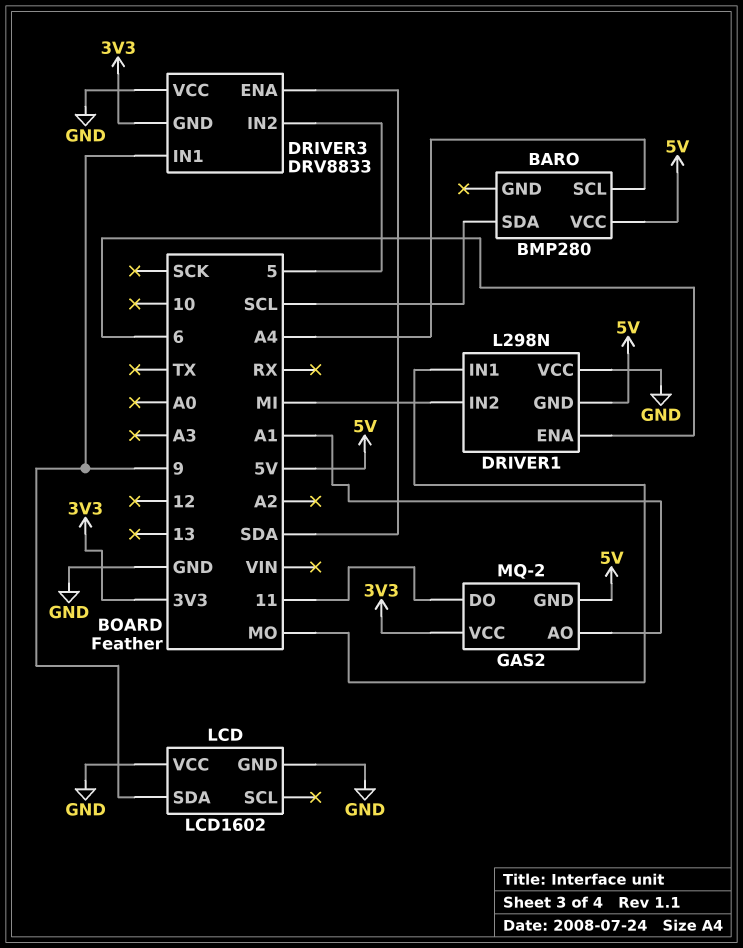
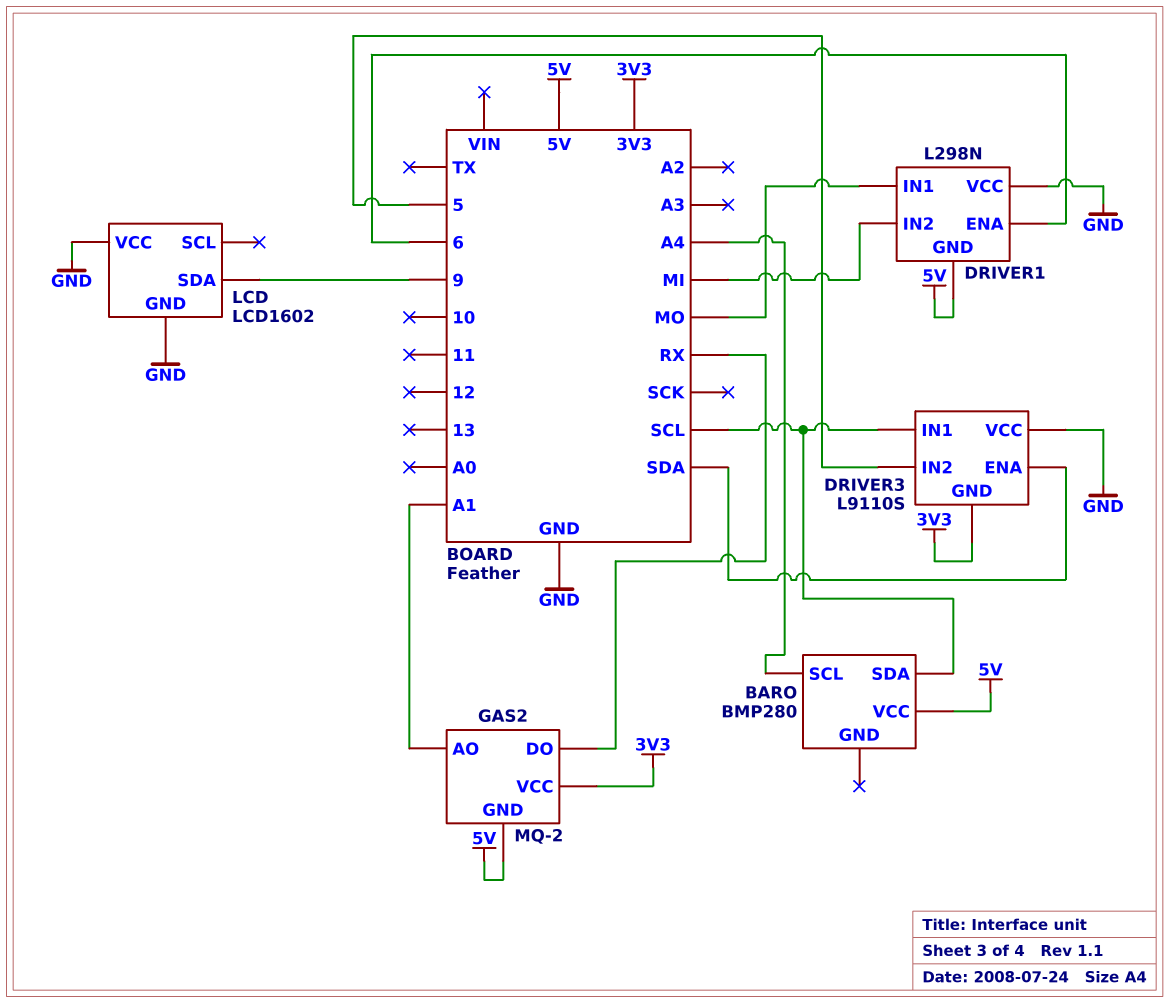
DRIVER3: DRV8833 -> L9110S
DRIVER3 pin IN1: 9 -> SCL
GAS2 pin DO: 11 -> RX

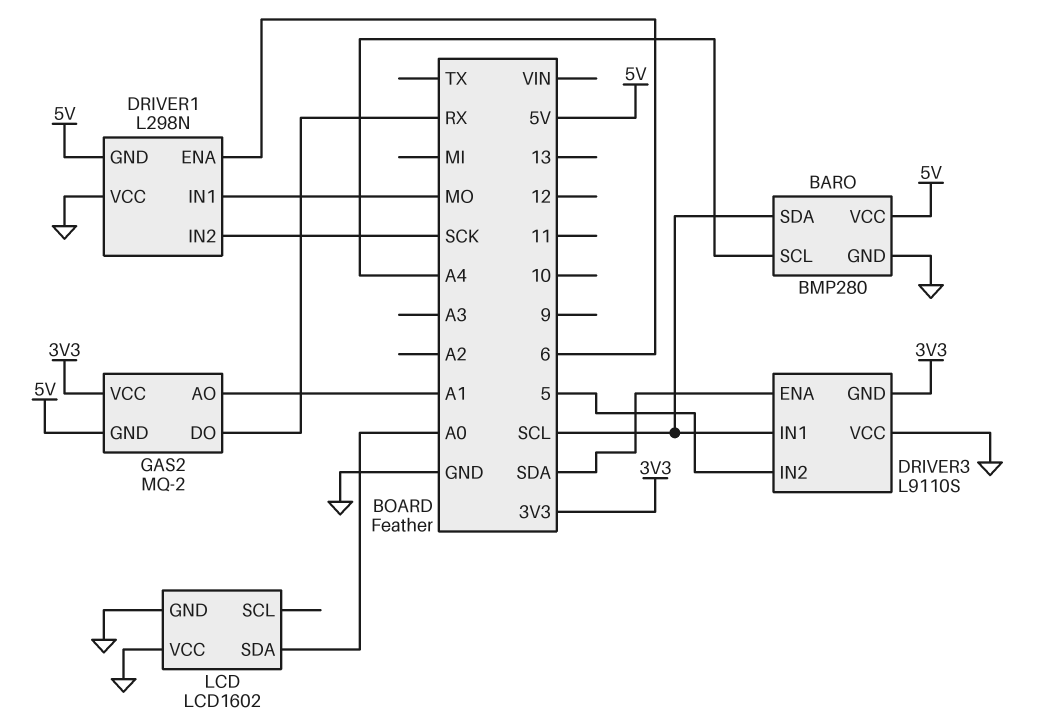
BARO pin GND: none -> GND
DRIVER1 pin IN2: MI -> SCK
LCD pin SDA: 9 -> A0

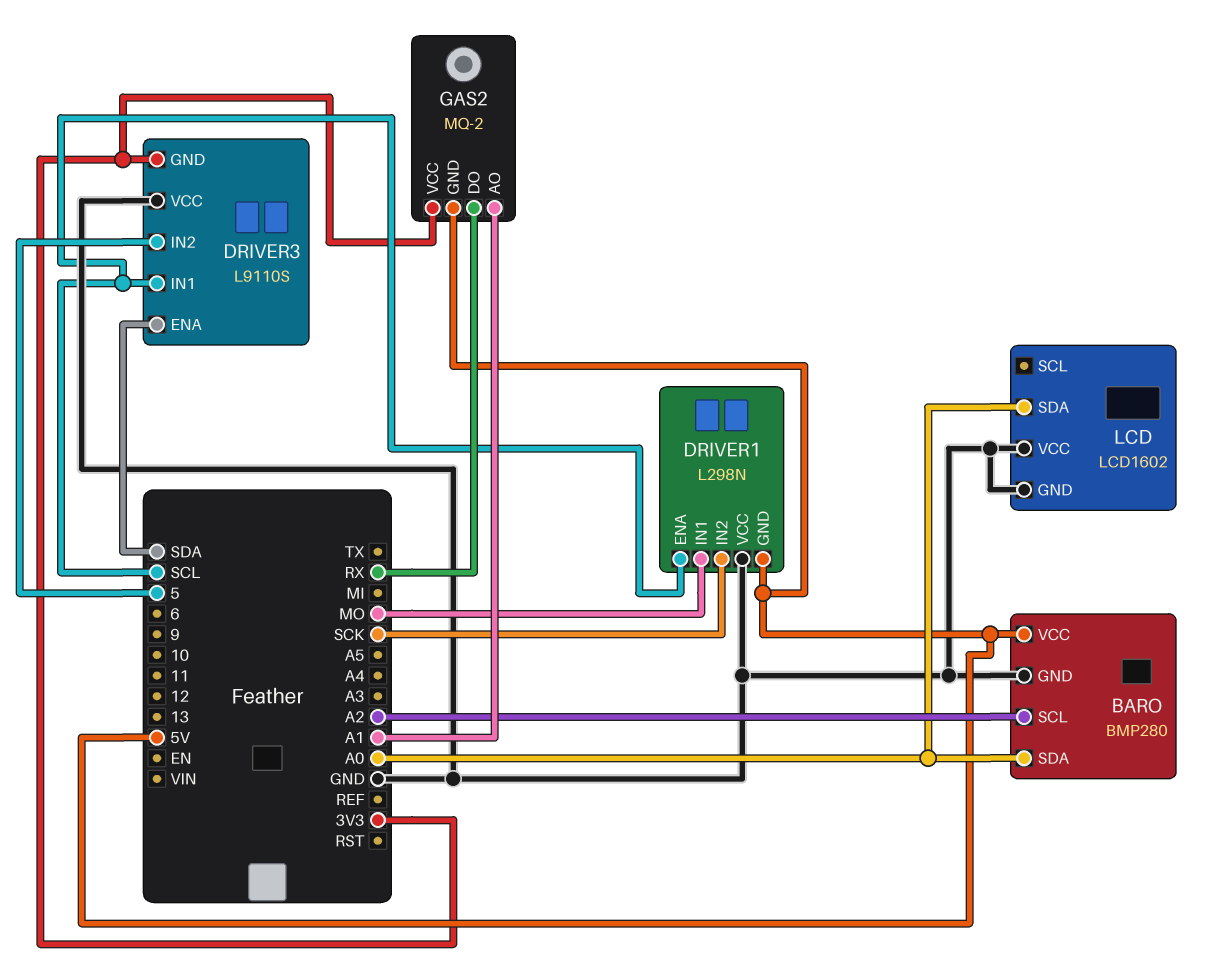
BARO pin SCL: A4 -> A2
BARO pin SDA: SCL -> A0
DRIVER1 pin ENA: 6 -> SCL

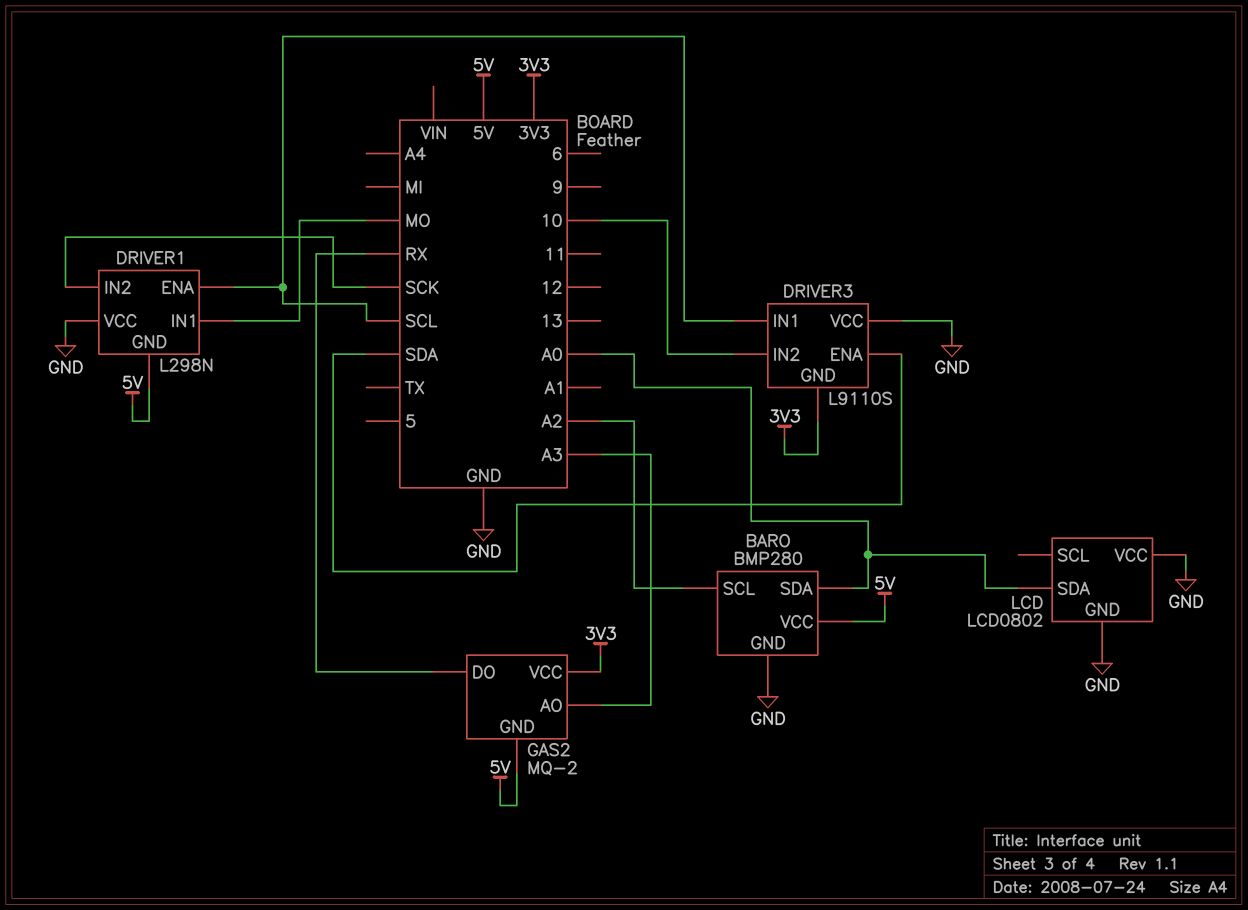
DRIVER3 pin IN2: 5 -> 10
GAS2 pin AO: A1 -> A3
LCD: LCD1602 -> LCD0802

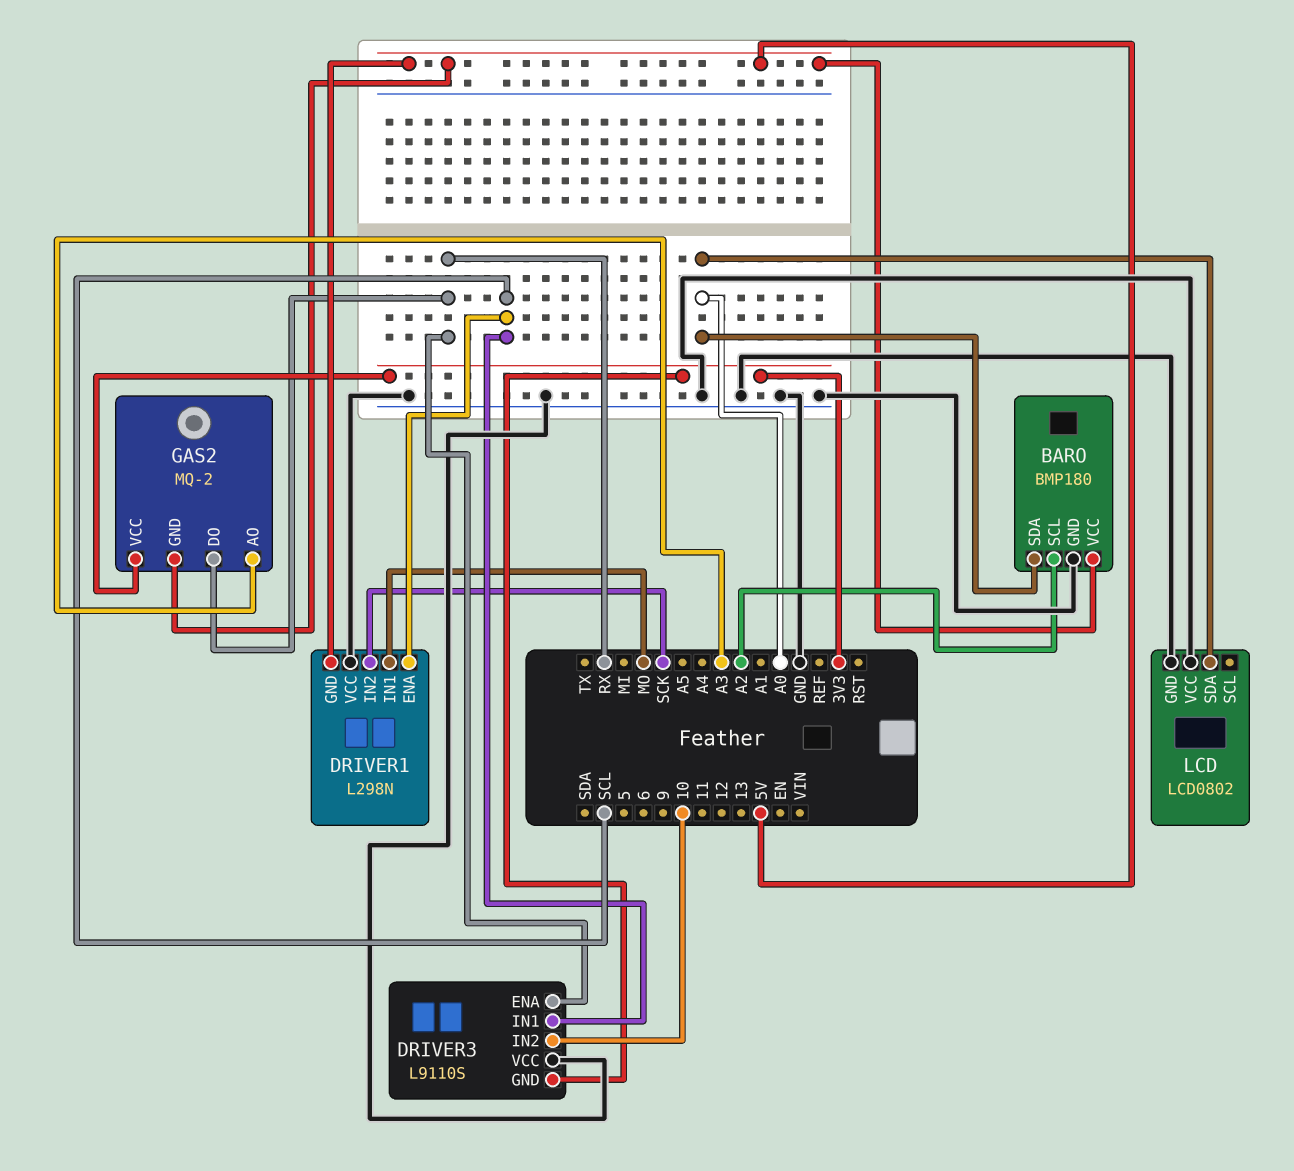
BARO: BMP280 -> BMP180
DRIVER3 pin ENA: SDA -> RX

